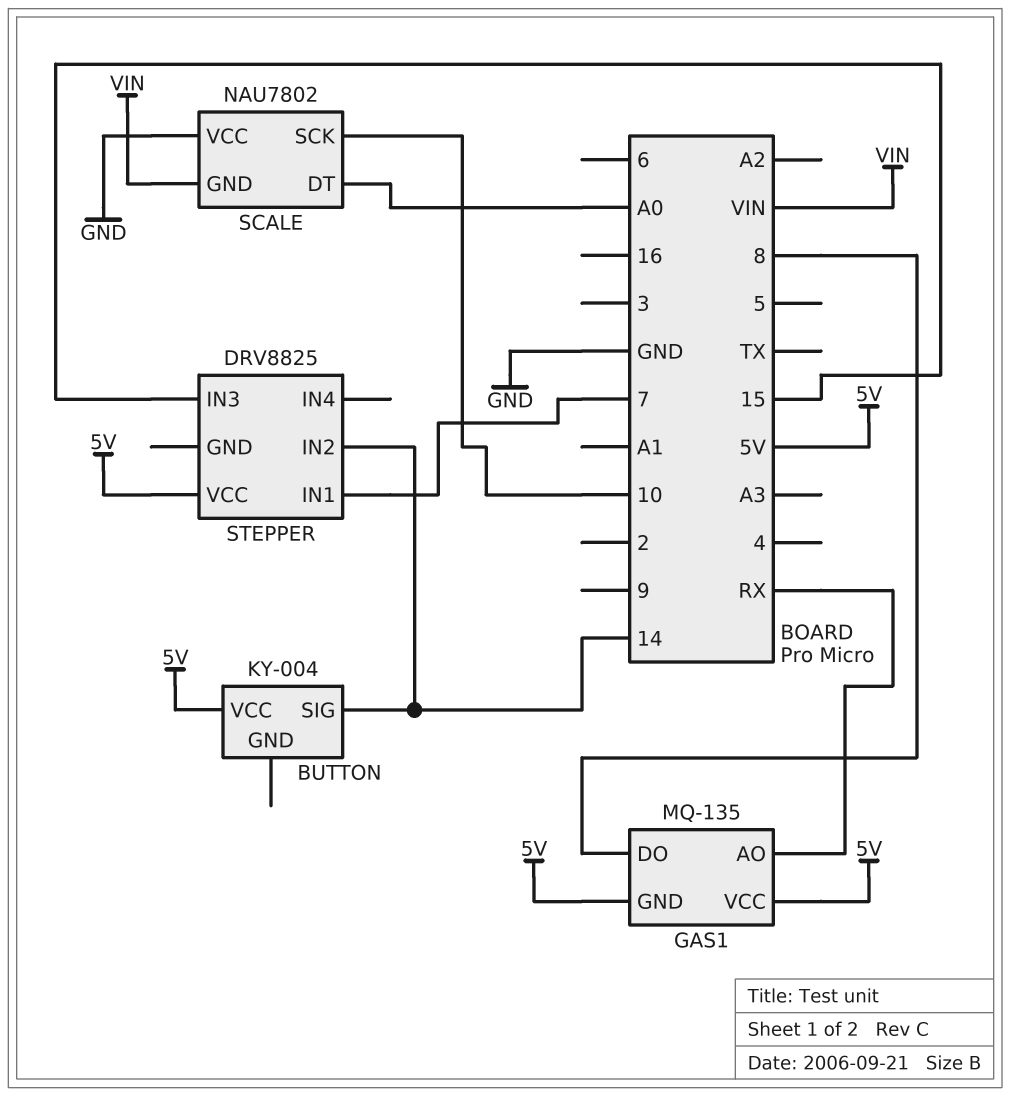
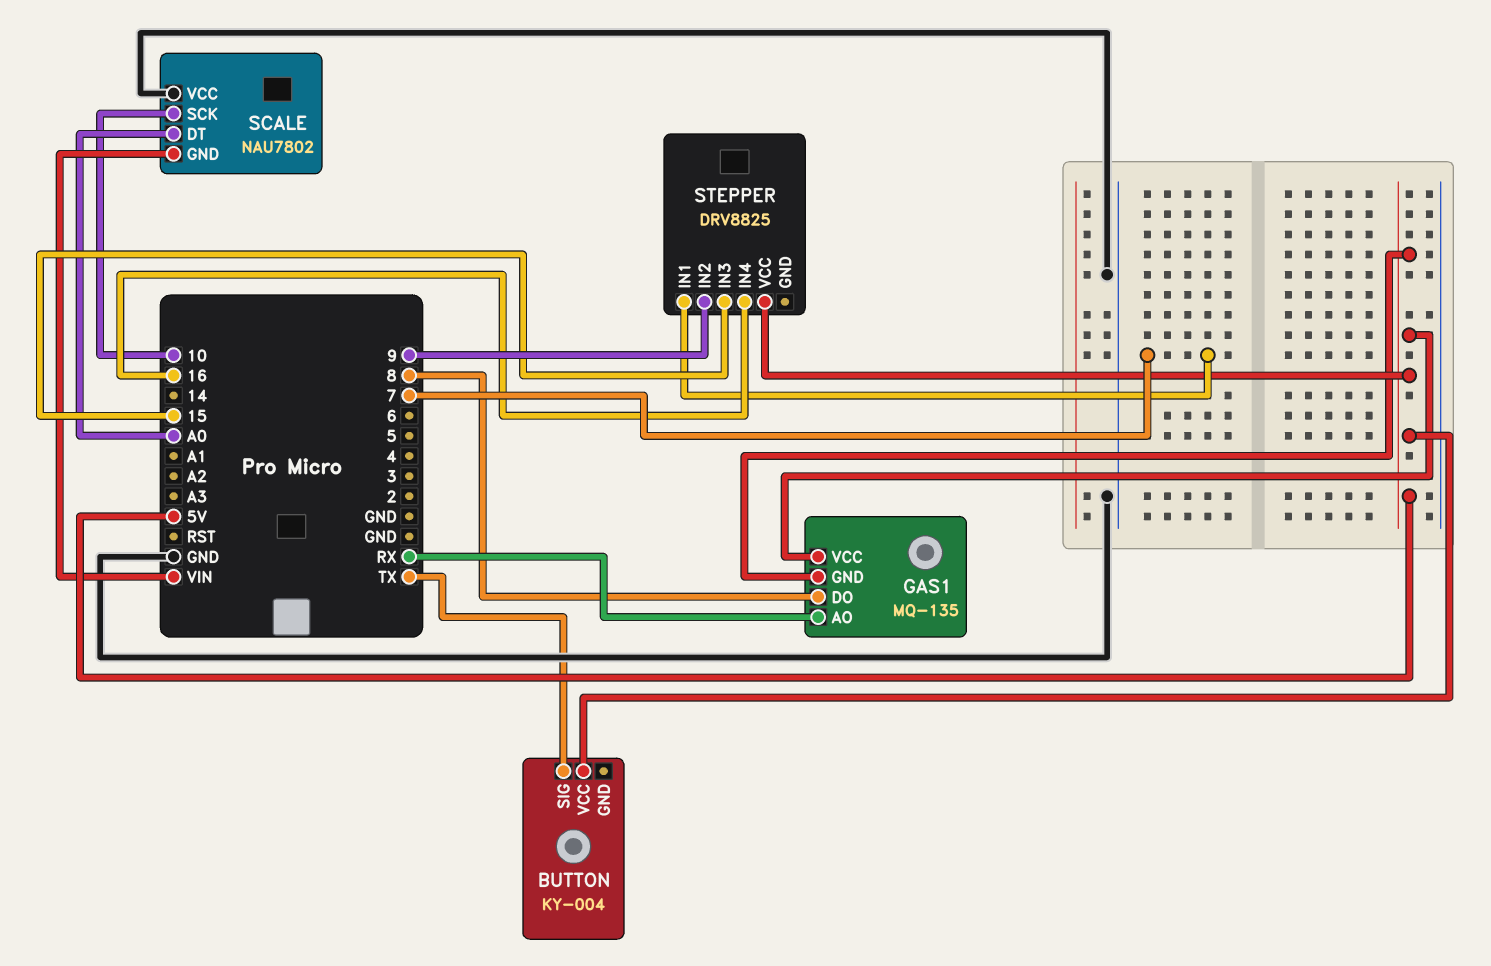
BUTTON pin SIG: 14 -> TX
STEPPER pin IN2: 14 -> 9
STEPPER pin IN4: none -> 16

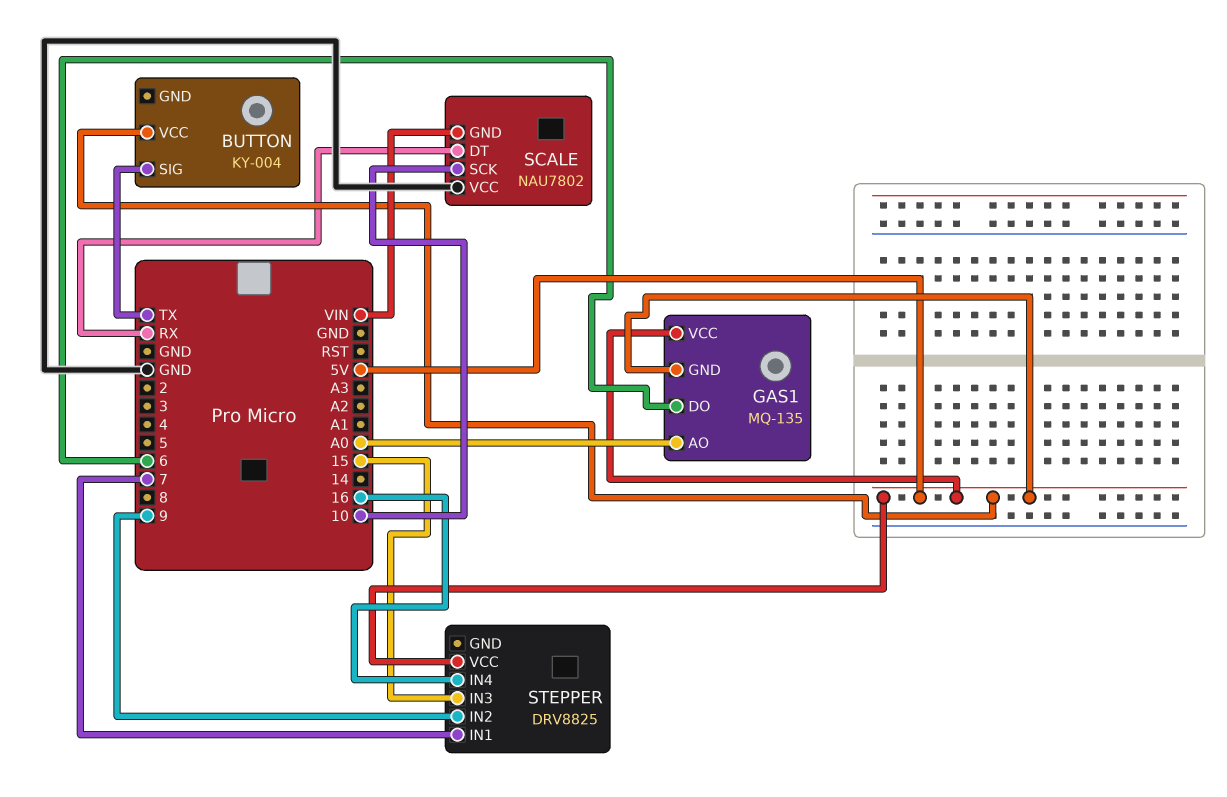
GAS1 pin AO: RX -> A0
GAS1 pin DO: 8 -> 6
SCALE pin DT: A0 -> RX

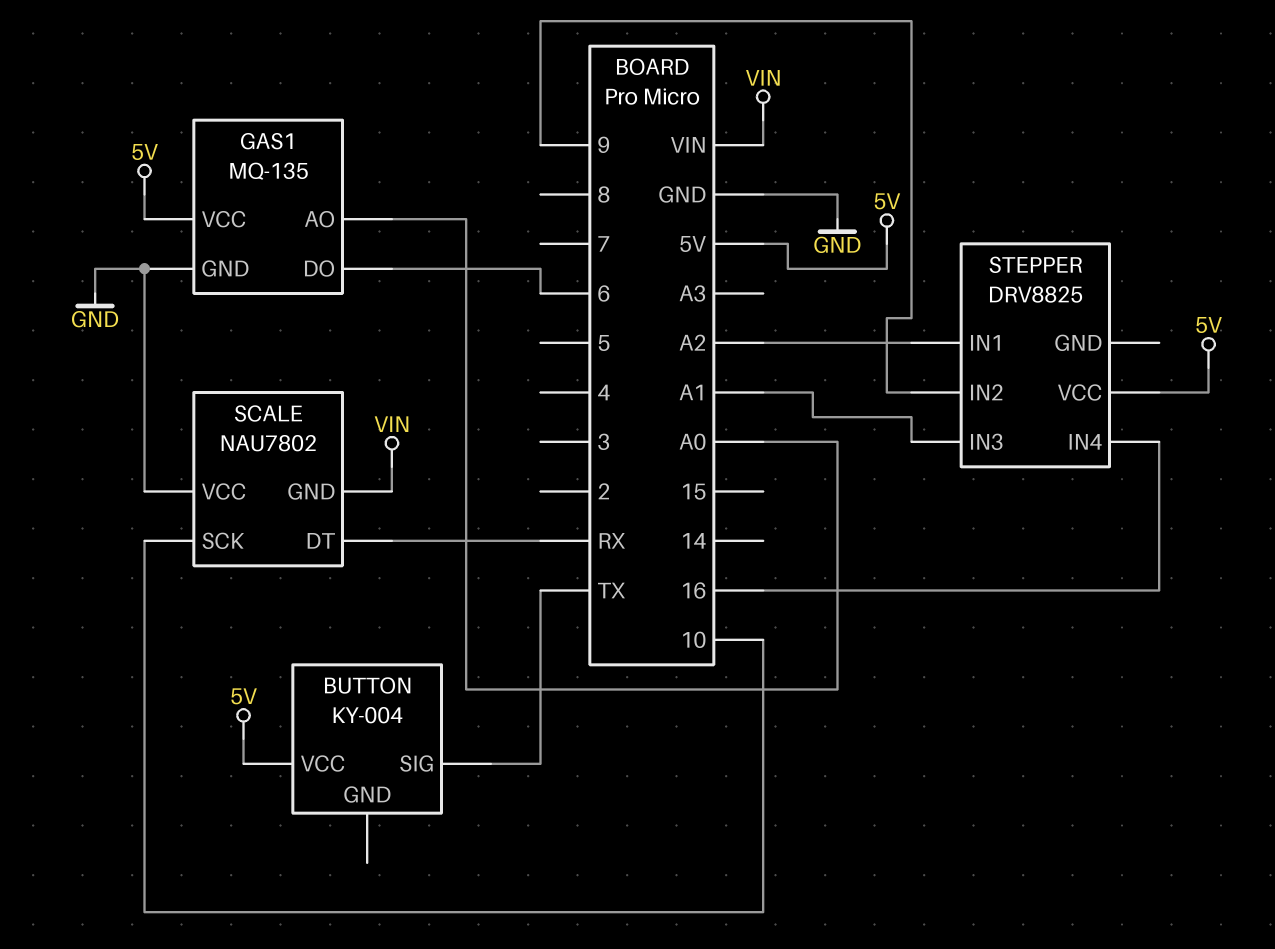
GAS1 pin GND: 5V -> GND
STEPPER pin IN1: 7 -> A2
STEPPER pin IN3: 15 -> A1

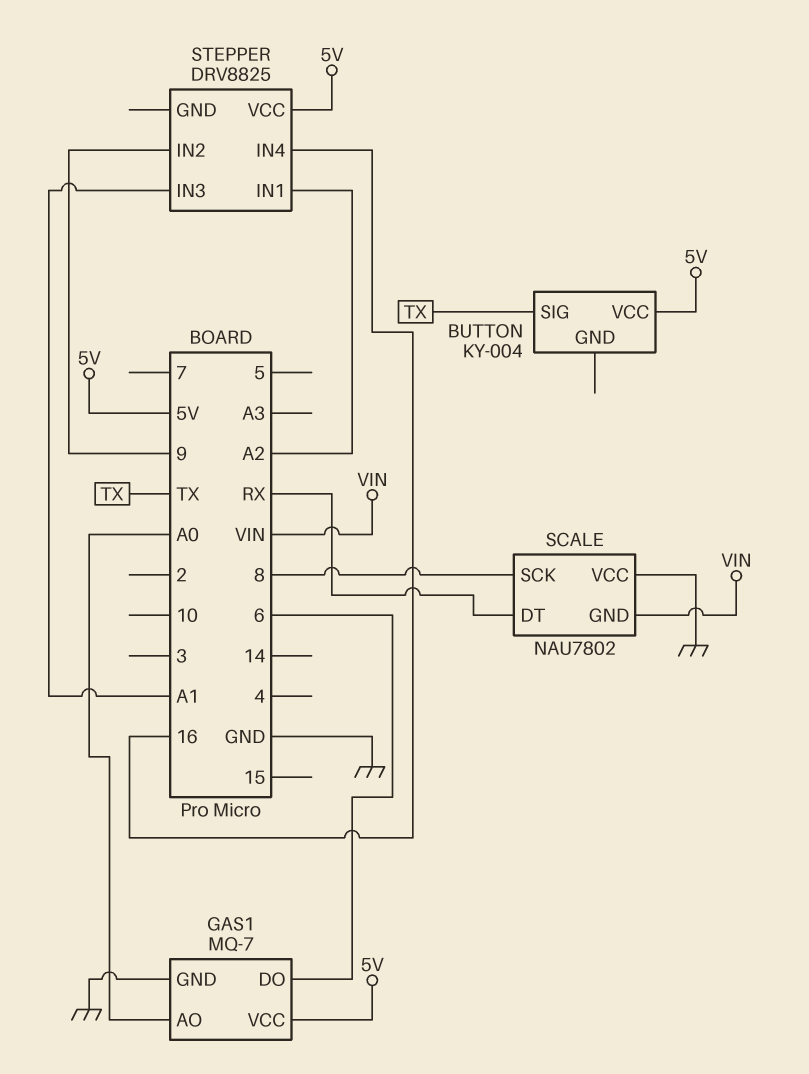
GAS1: MQ-135 -> MQ-7
SCALE pin SCK: 10 -> 8

